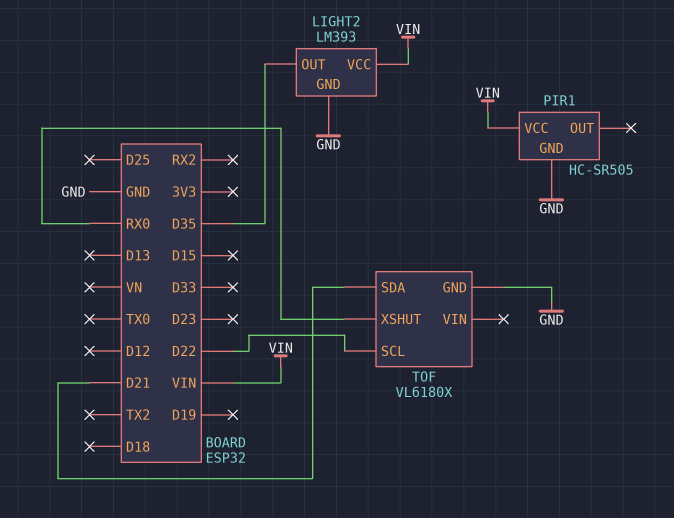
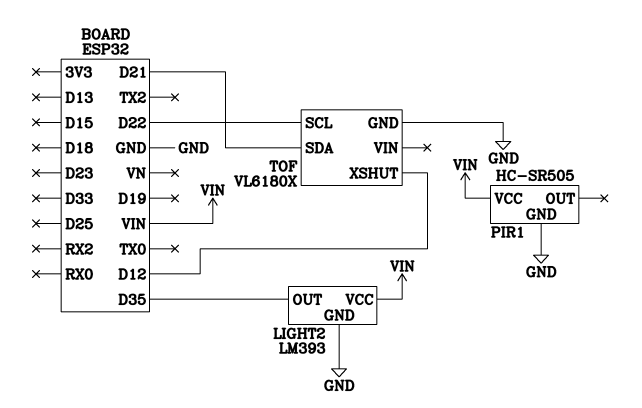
TOF pin XSHUT: RX0 -> D12

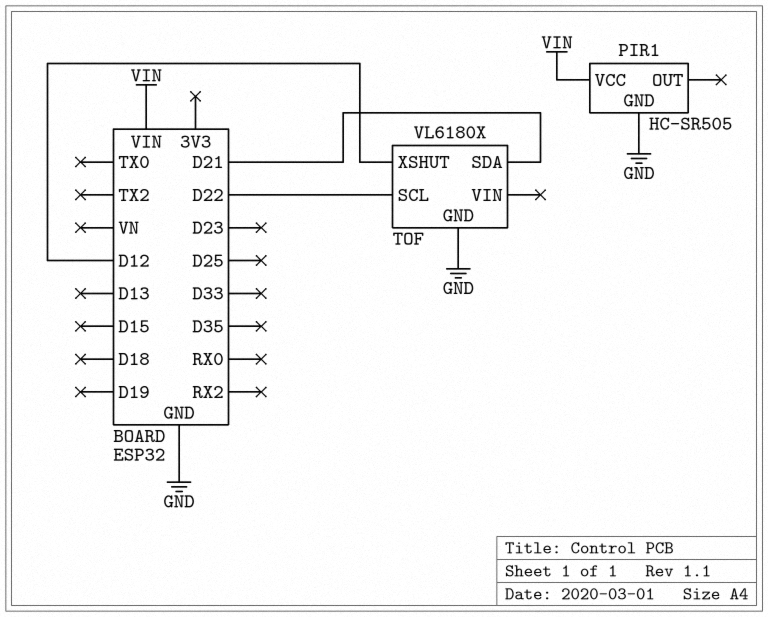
LIGHT2: LM393 -> none
LIGHT2 pin GND: GND -> none
LIGHT2 pin OUT: D35 -> none
LIGHT2 pin VCC: VIN -> none

